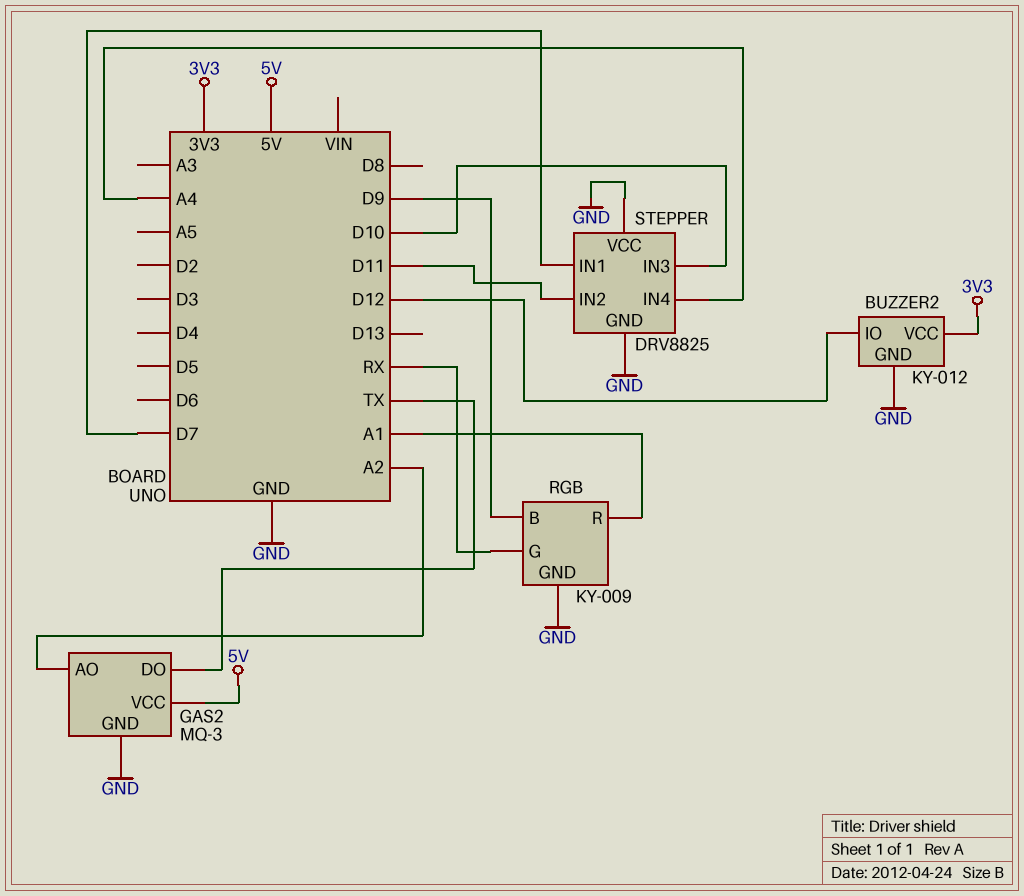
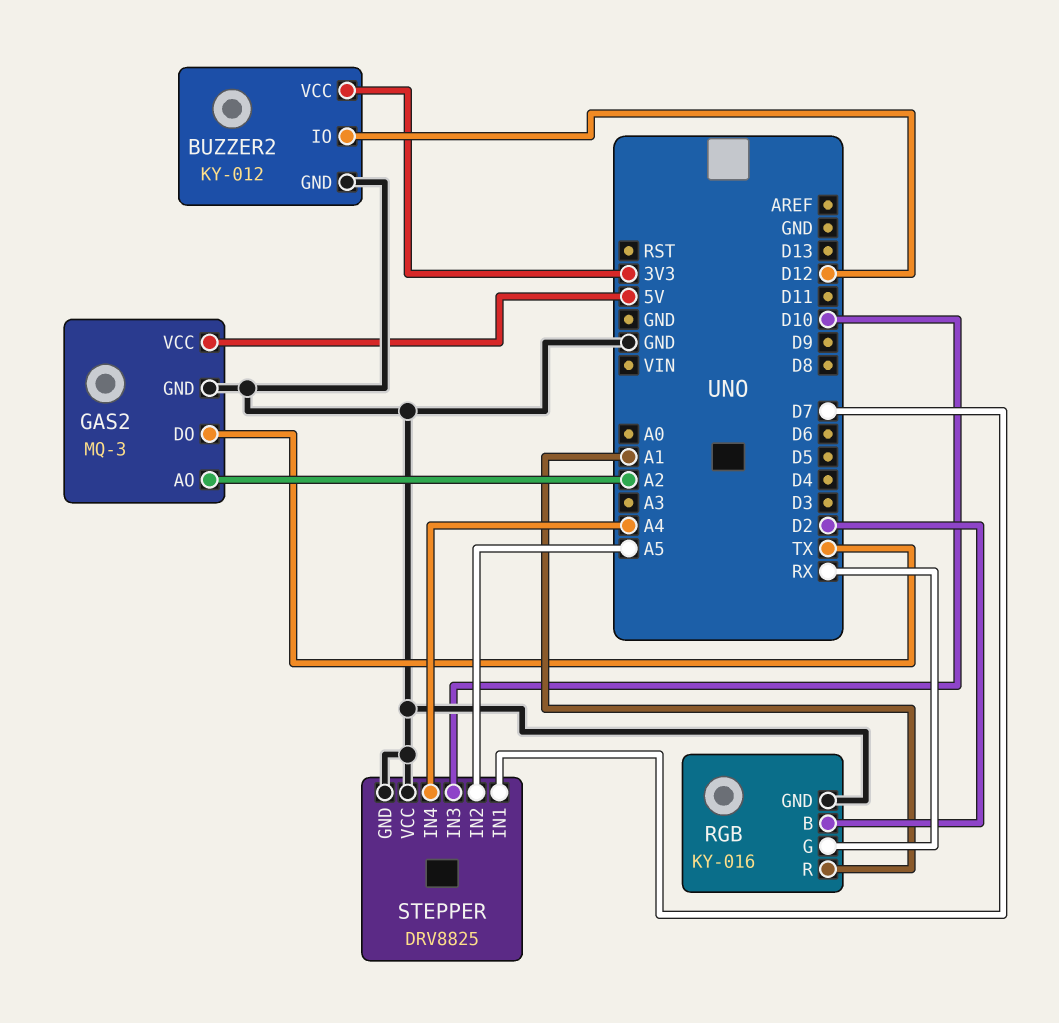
RGB: KY-009 -> KY-016
RGB pin B: D9 -> D2
STEPPER pin IN2: D11 -> A5

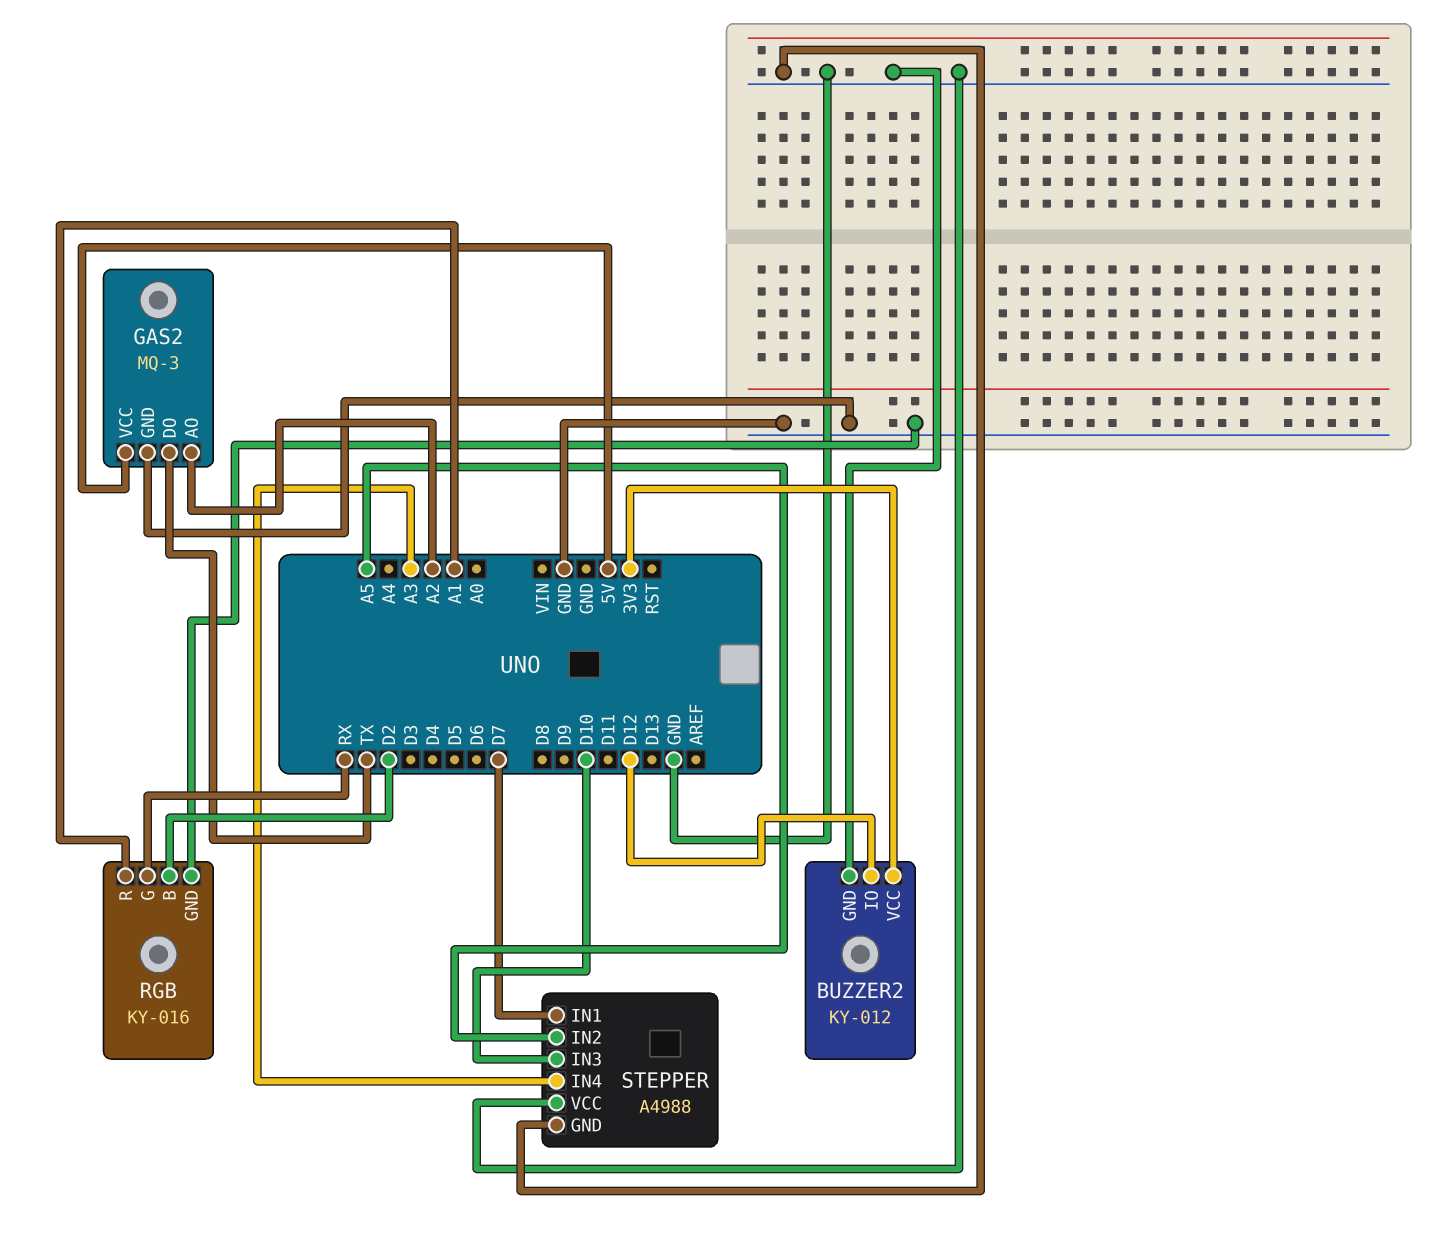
STEPPER: DRV8825 -> A4988
STEPPER pin IN4: A4 -> A3

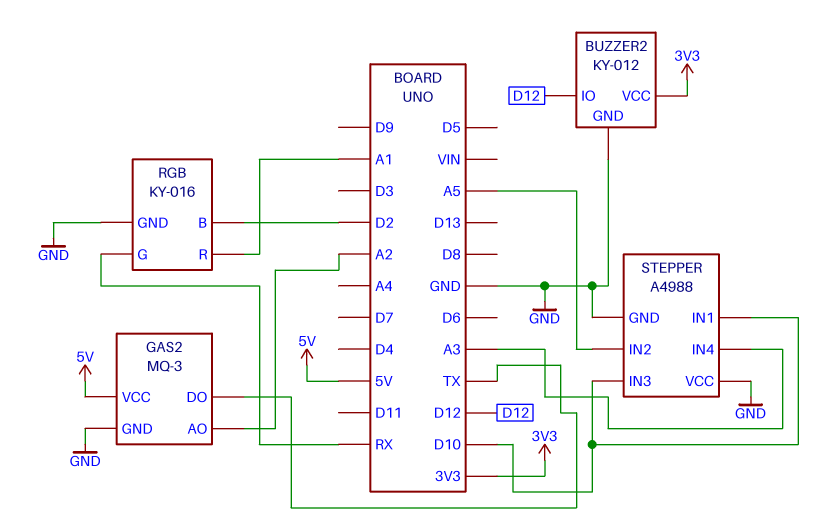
STEPPER pin IN1: D7 -> D10

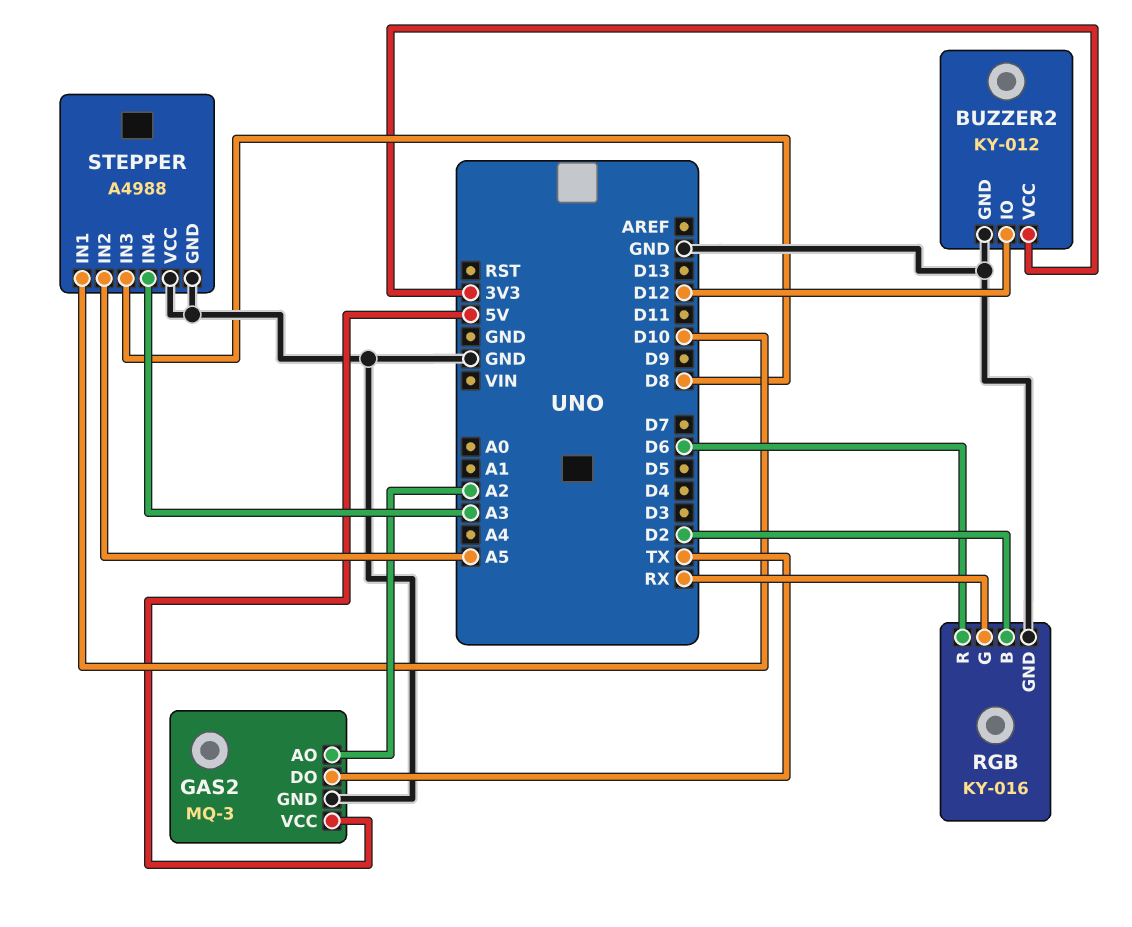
RGB pin R: A1 -> D6
STEPPER pin IN3: D10 -> D8

